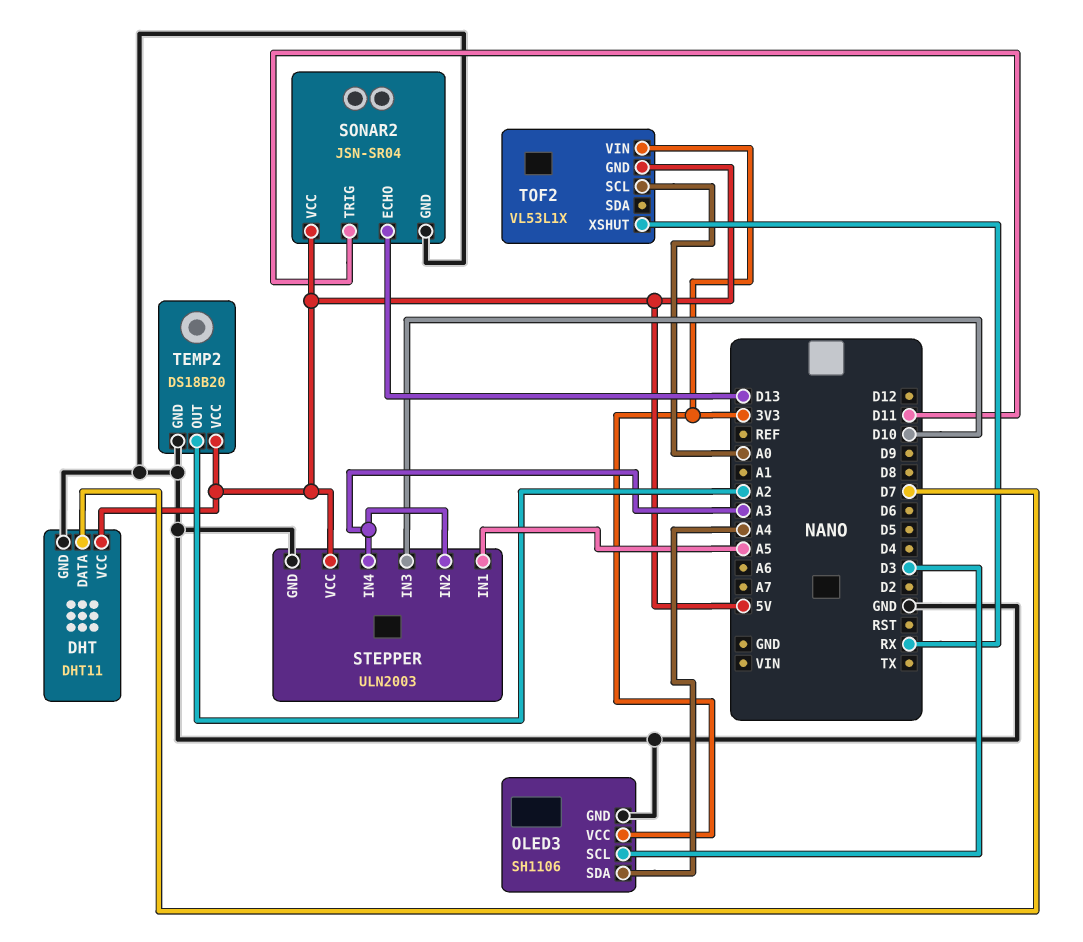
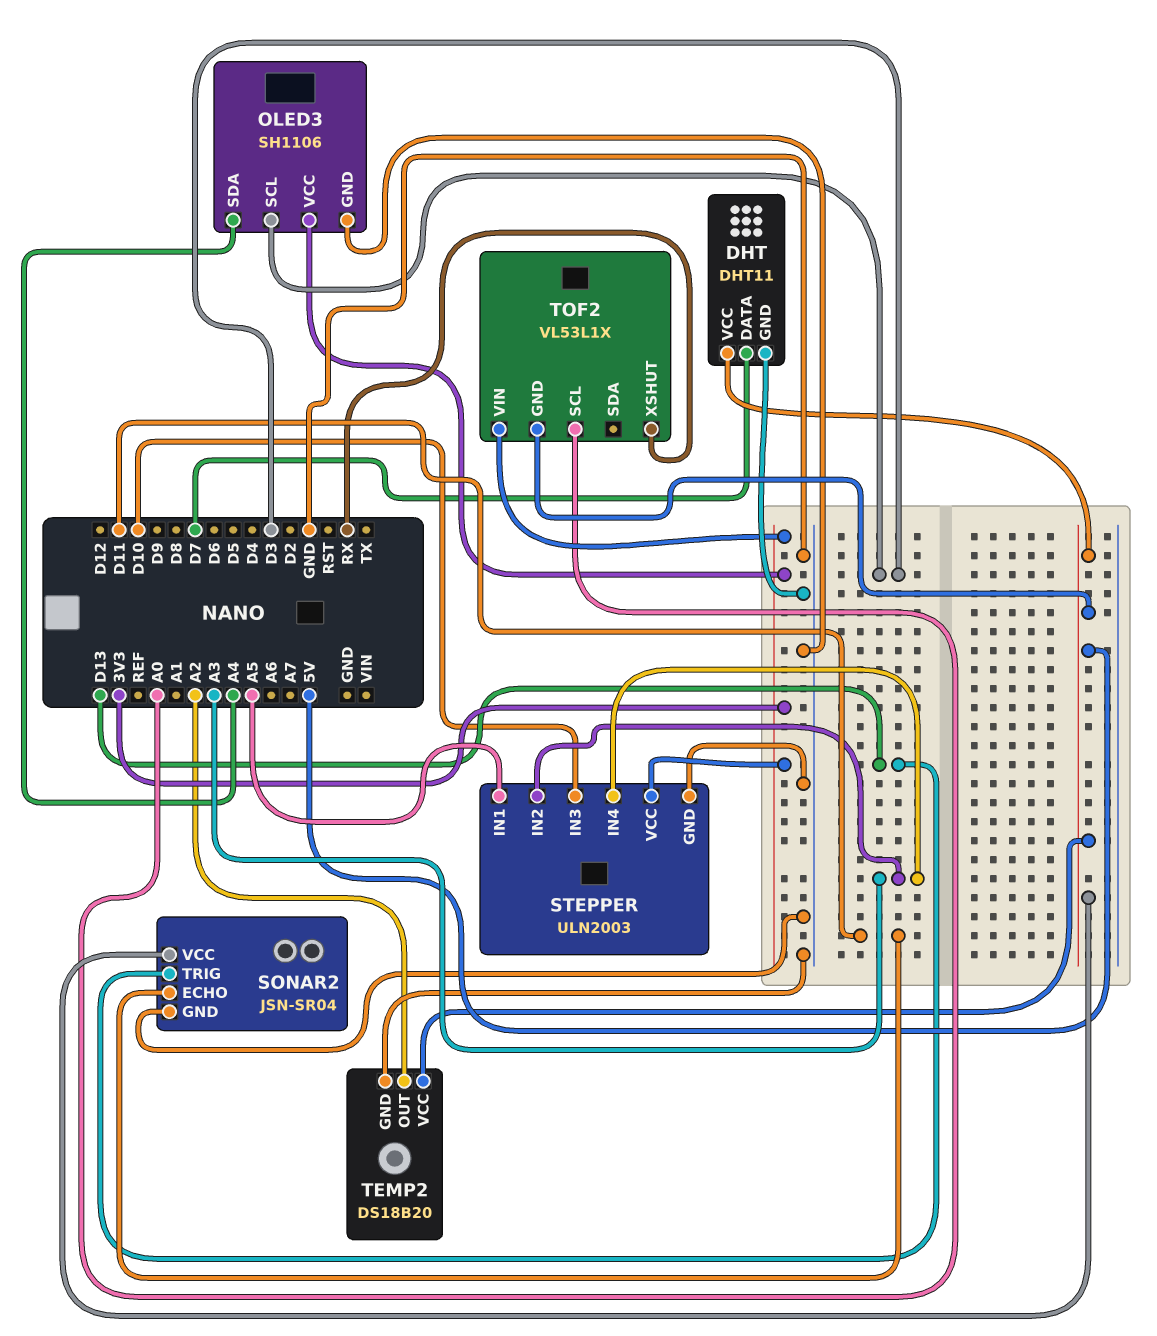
SONAR2 pin ECHO: D13 -> D11
SONAR2 pin TRIG: D11 -> D13
STEPPER pin VCC: 5V -> 3V3

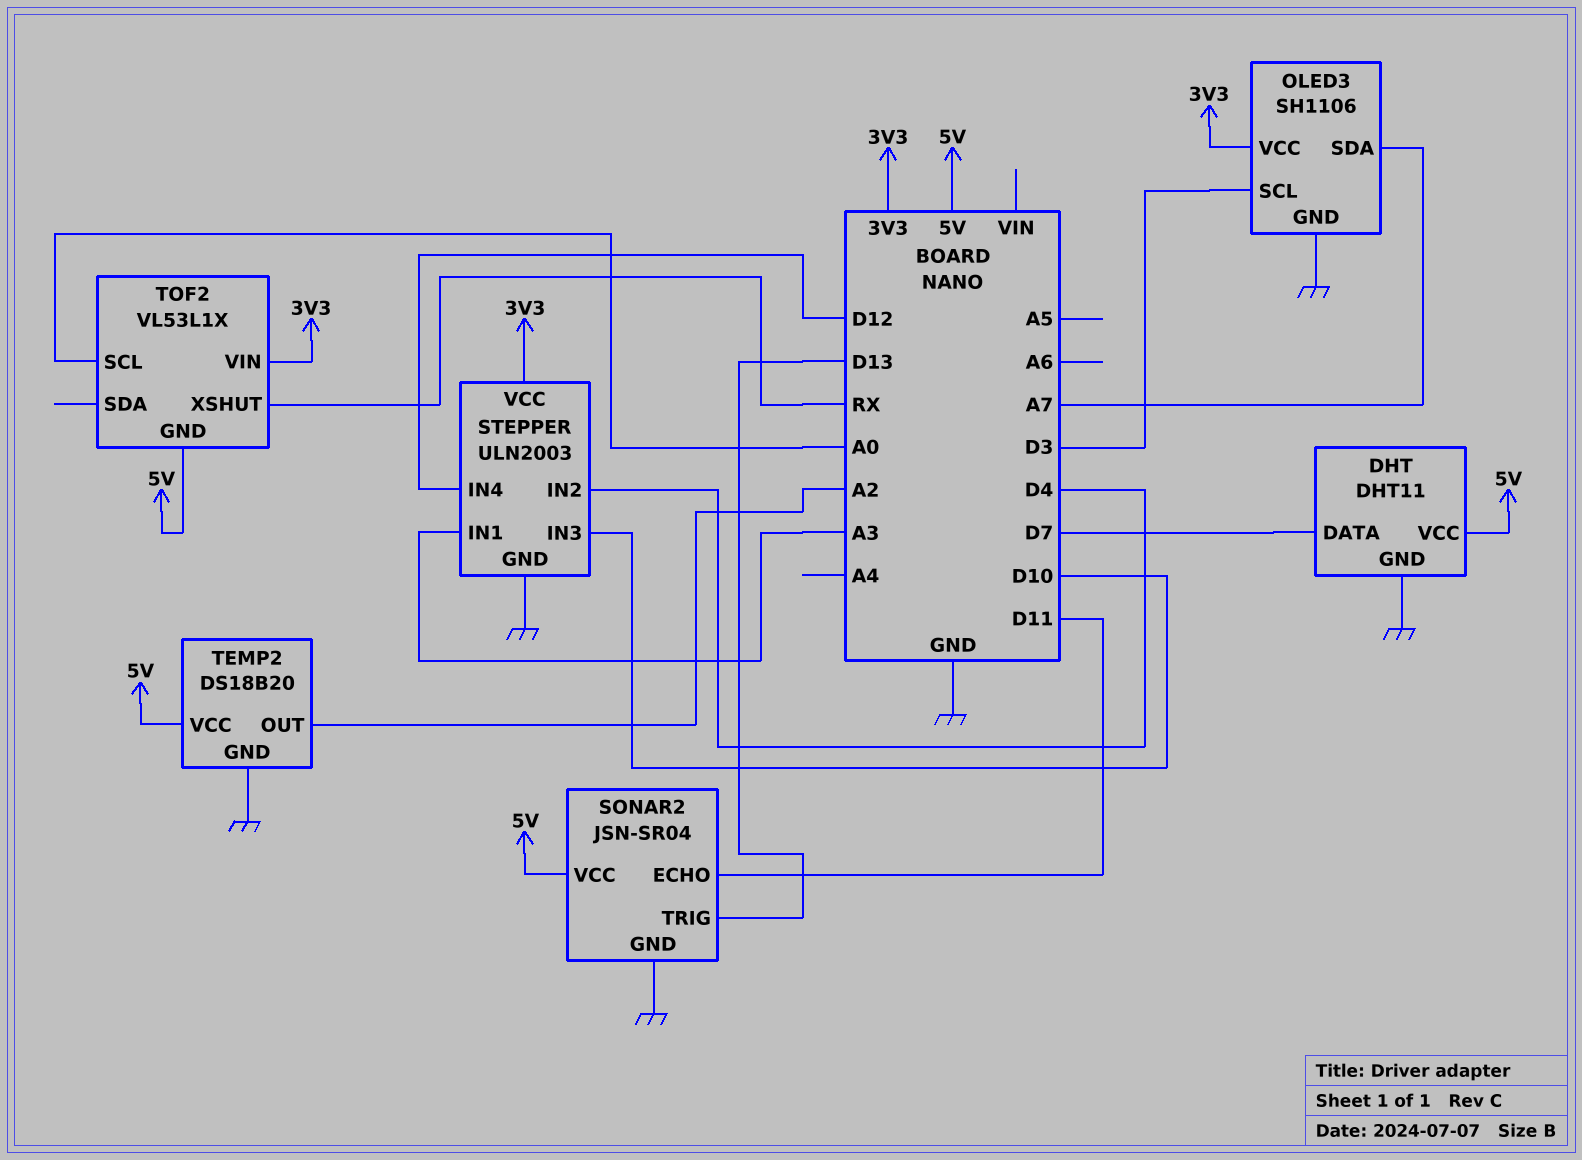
OLED3 pin SDA: A4 -> A7
STEPPER pin IN1: A5 -> A3
STEPPER pin IN2: A3 -> D4
STEPPER pin IN4: A3 -> D12

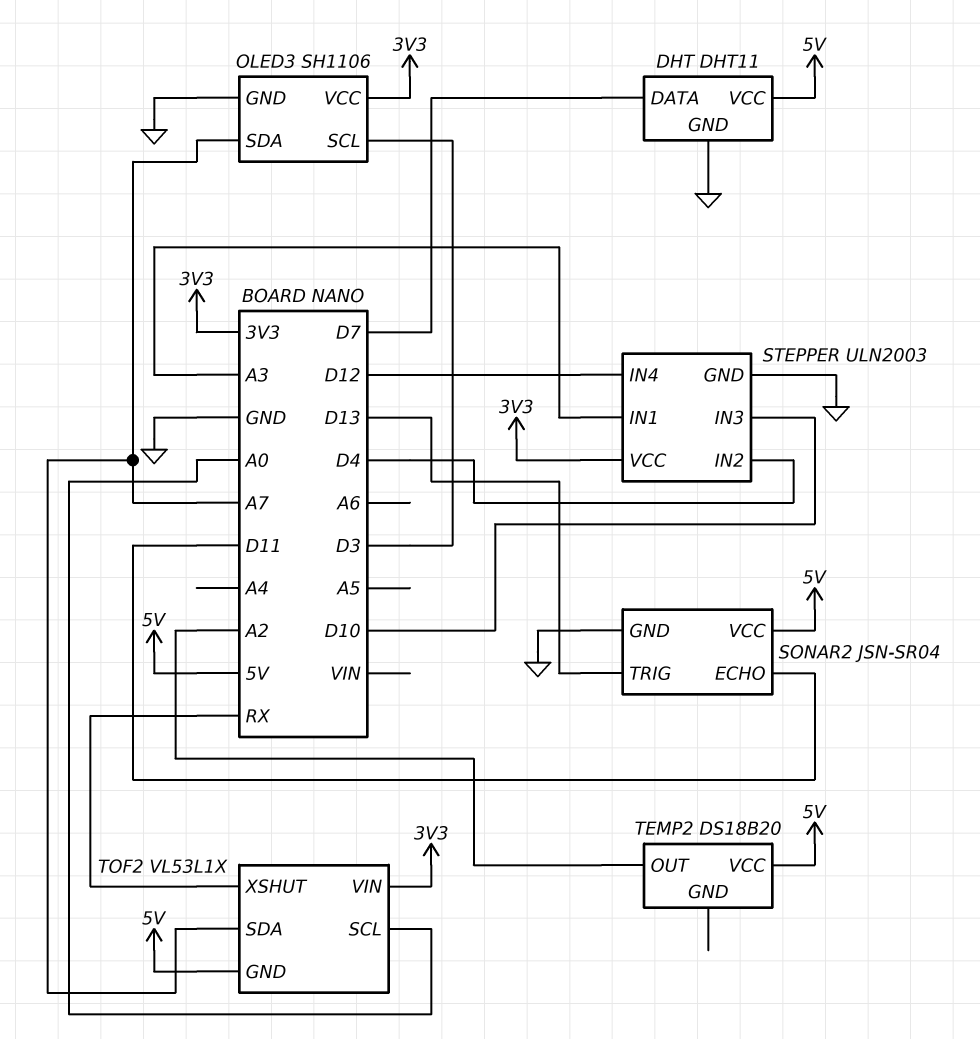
TEMP2 pin GND: GND -> none
TOF2 pin SDA: none -> A7

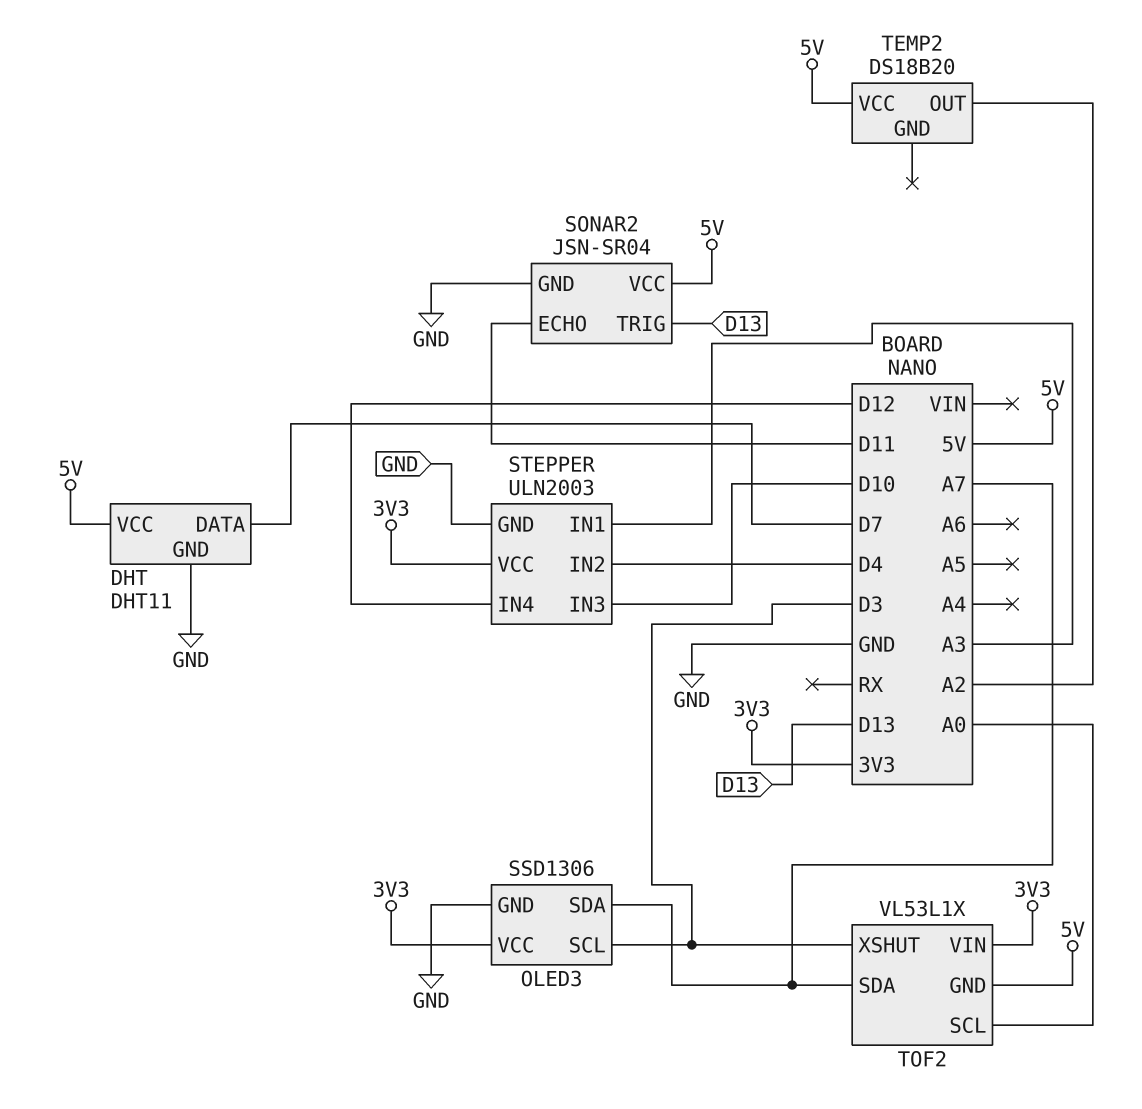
OLED3: SH1106 -> SSD1306
TOF2 pin XSHUT: RX -> D3

